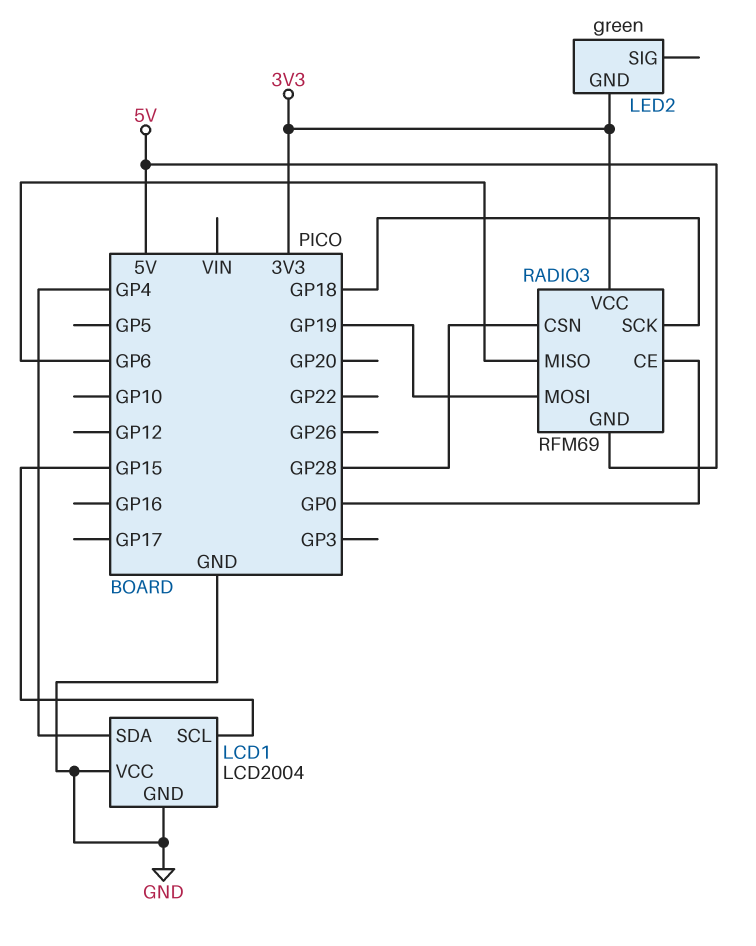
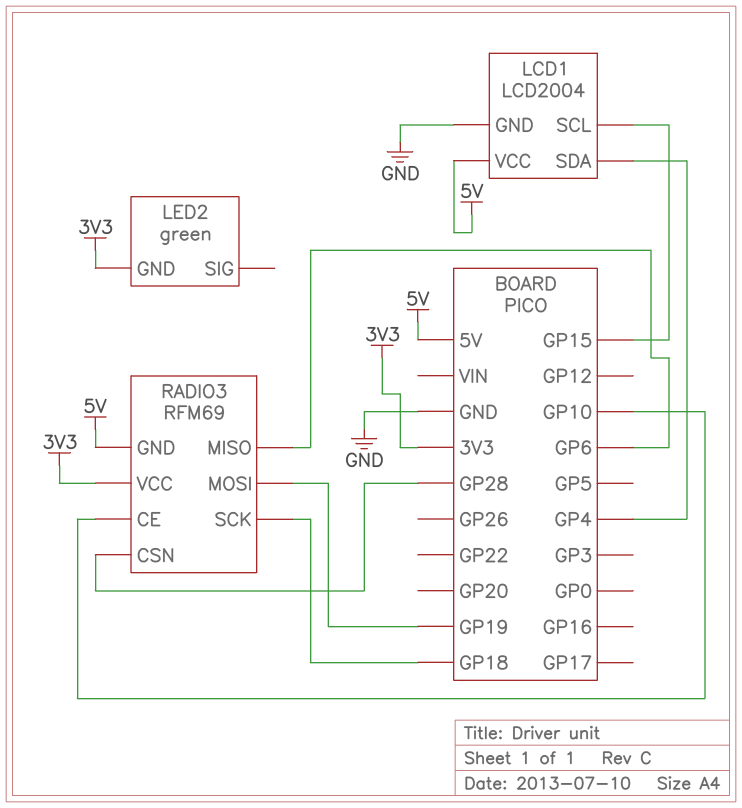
LCD1 pin VCC: GND -> 5V
RADIO3 pin CE: GP0 -> GP10

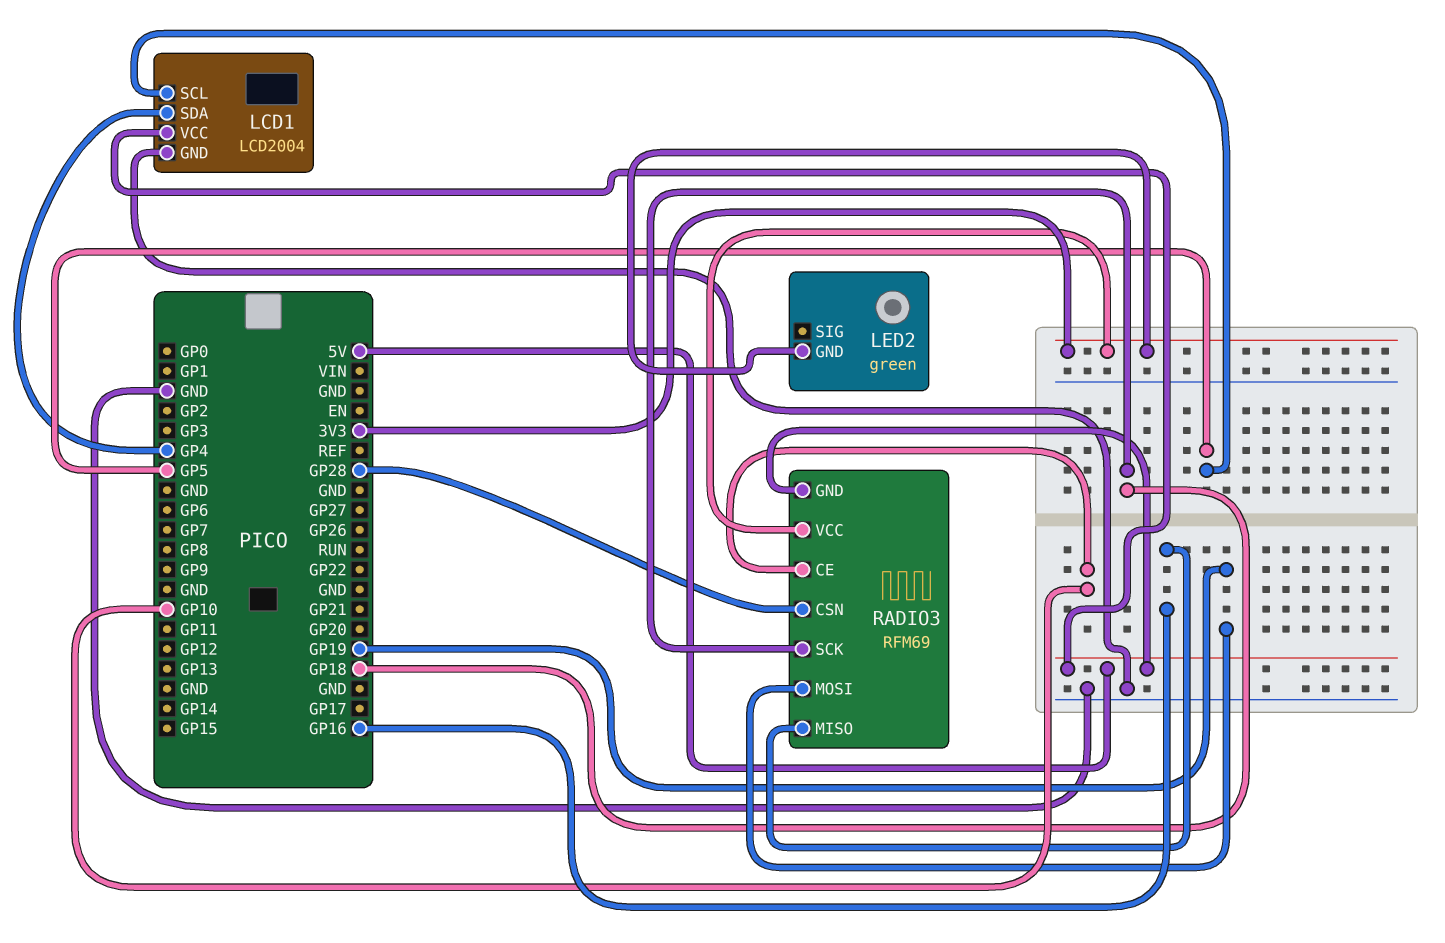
LCD1 pin SCL: GP15 -> GP5
RADIO3 pin MISO: GP6 -> GP16

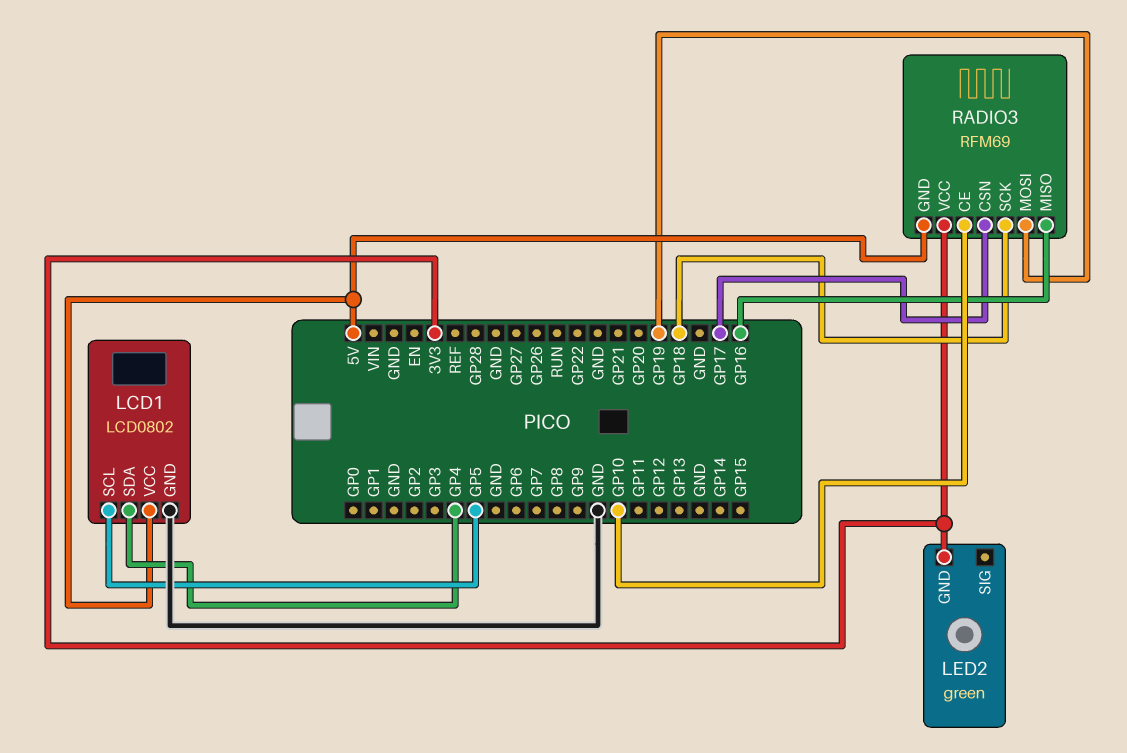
LCD1: LCD2004 -> LCD0802
RADIO3 pin CSN: GP28 -> GP17

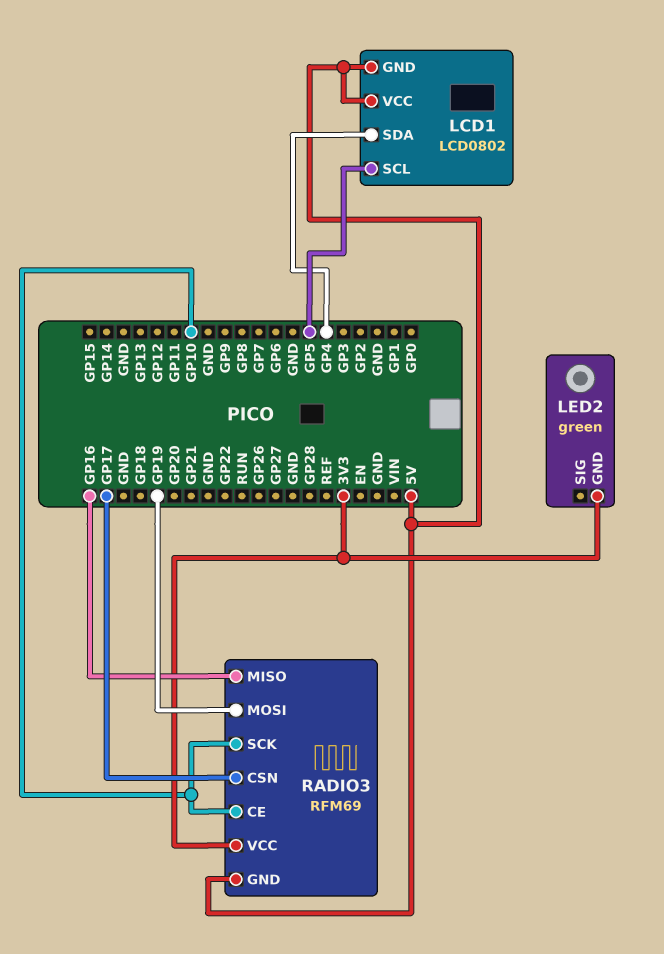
LCD1 pin GND: GND -> 5V
RADIO3 pin SCK: GP18 -> GP10

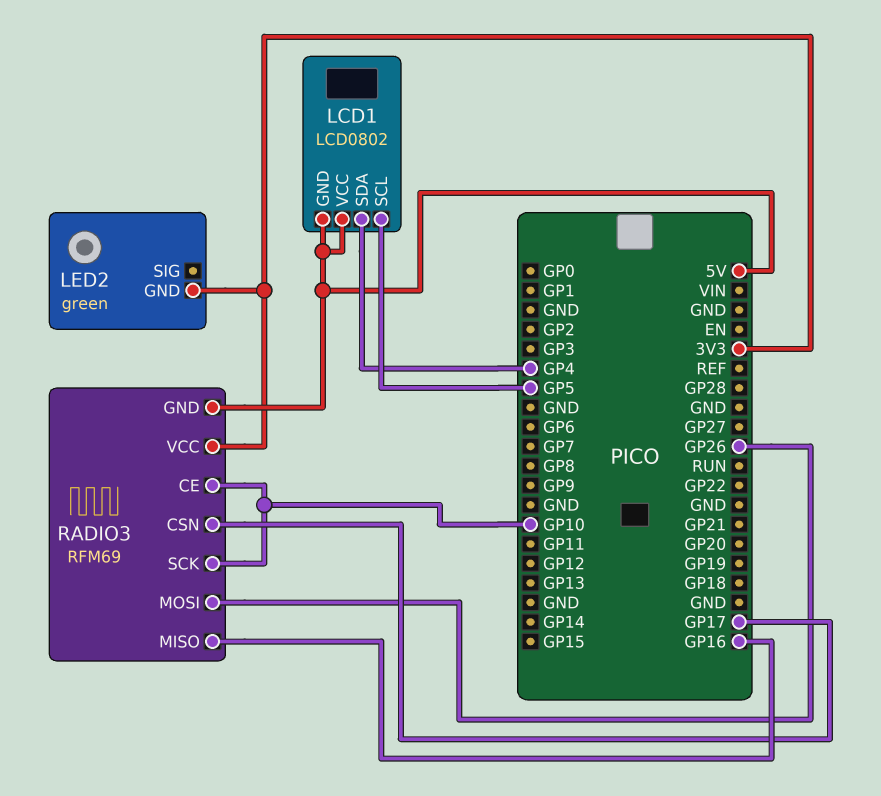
RADIO3 pin MOSI: GP19 -> GP26

